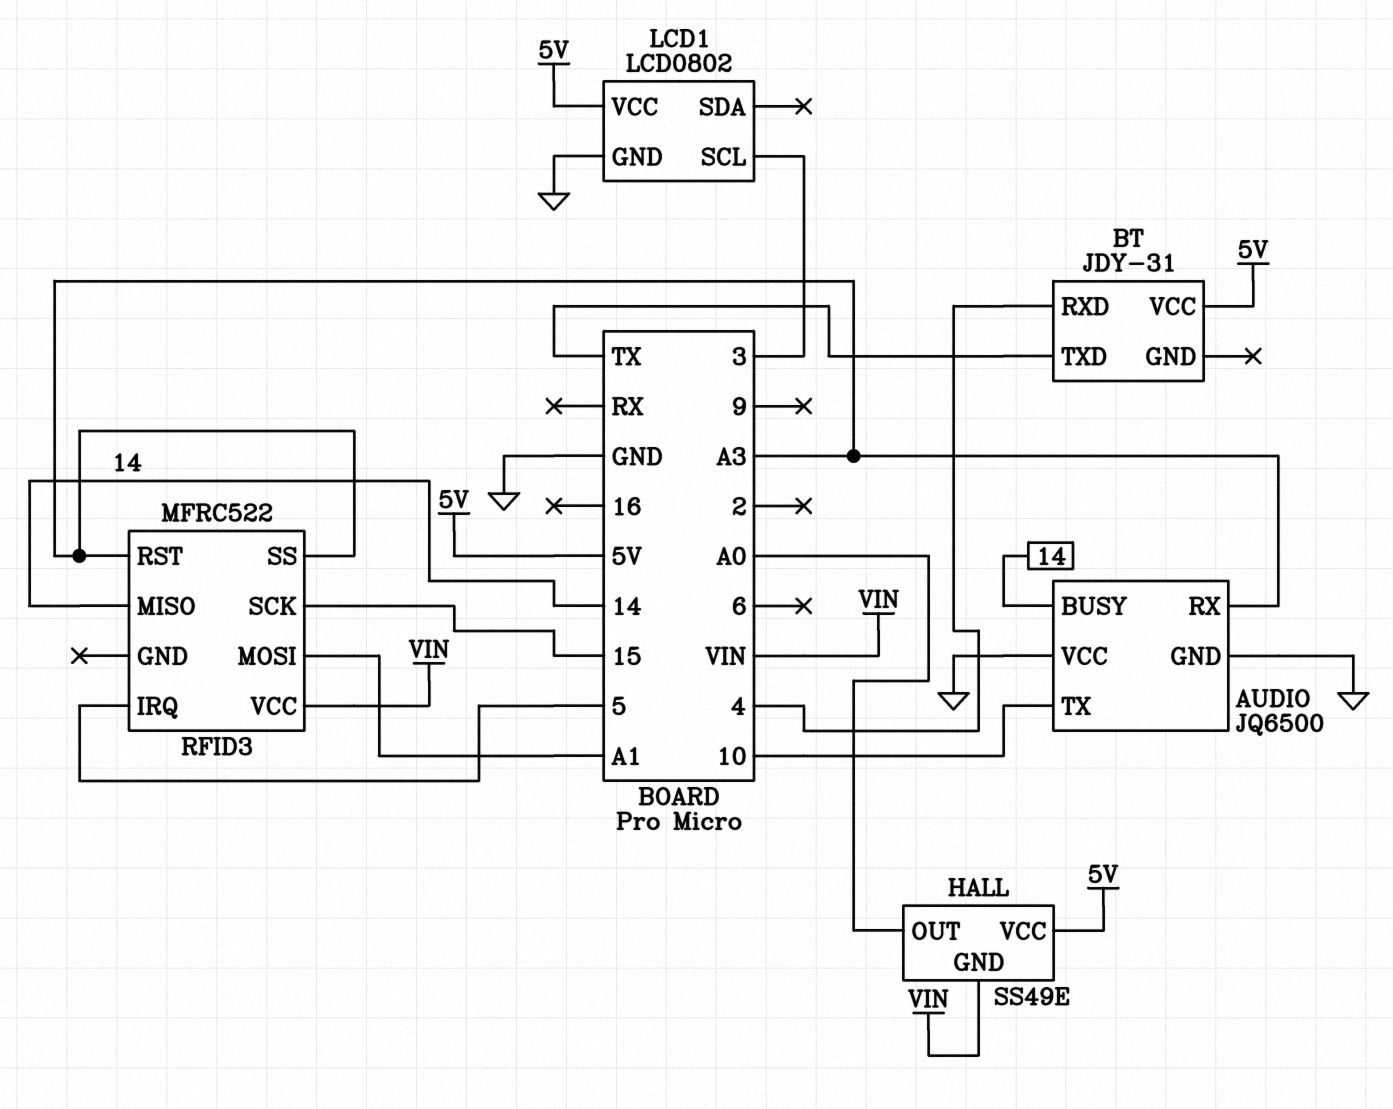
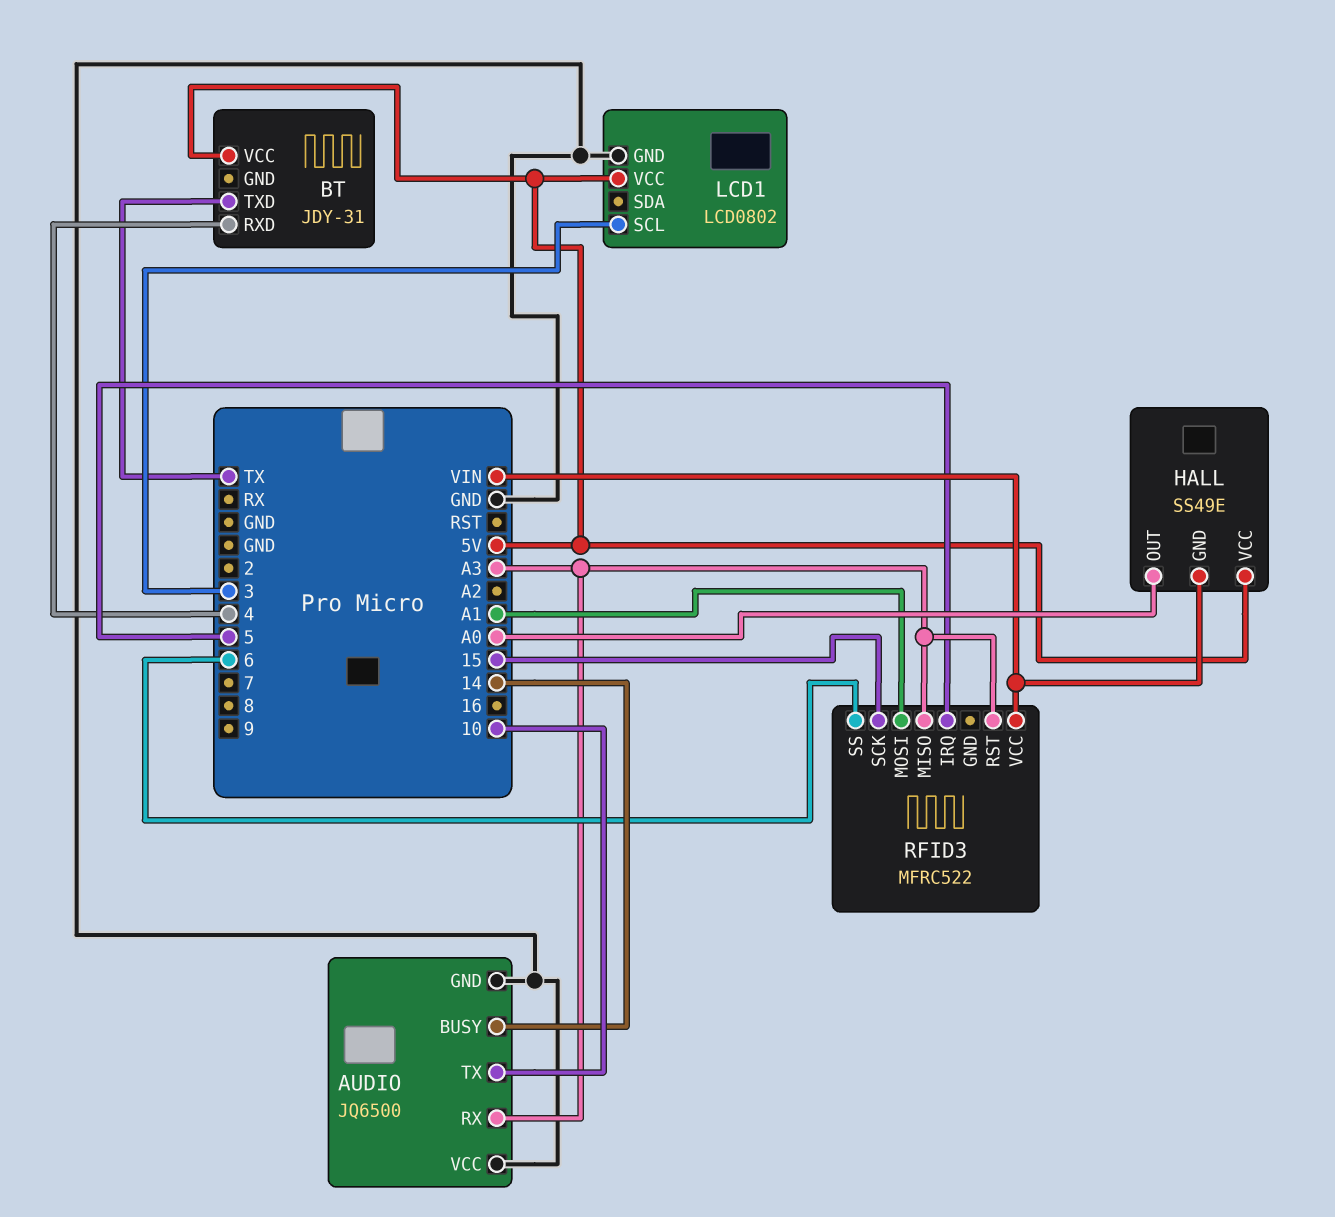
RFID3 pin MISO: 14 -> A3
RFID3 pin SS: A3 -> 6

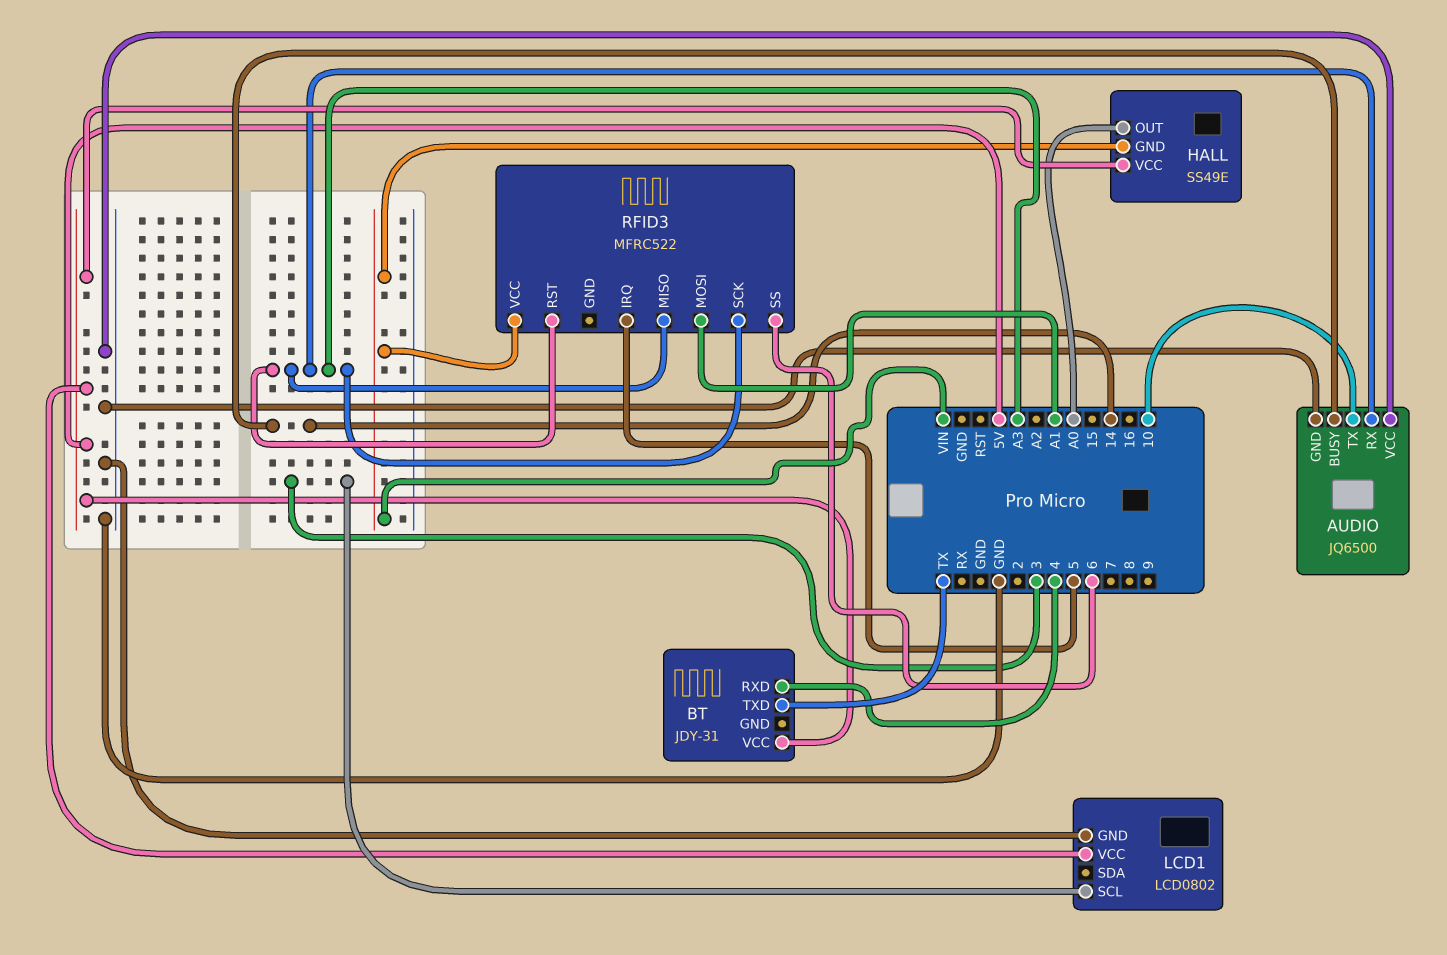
RFID3 pin SCK: 15 -> A3

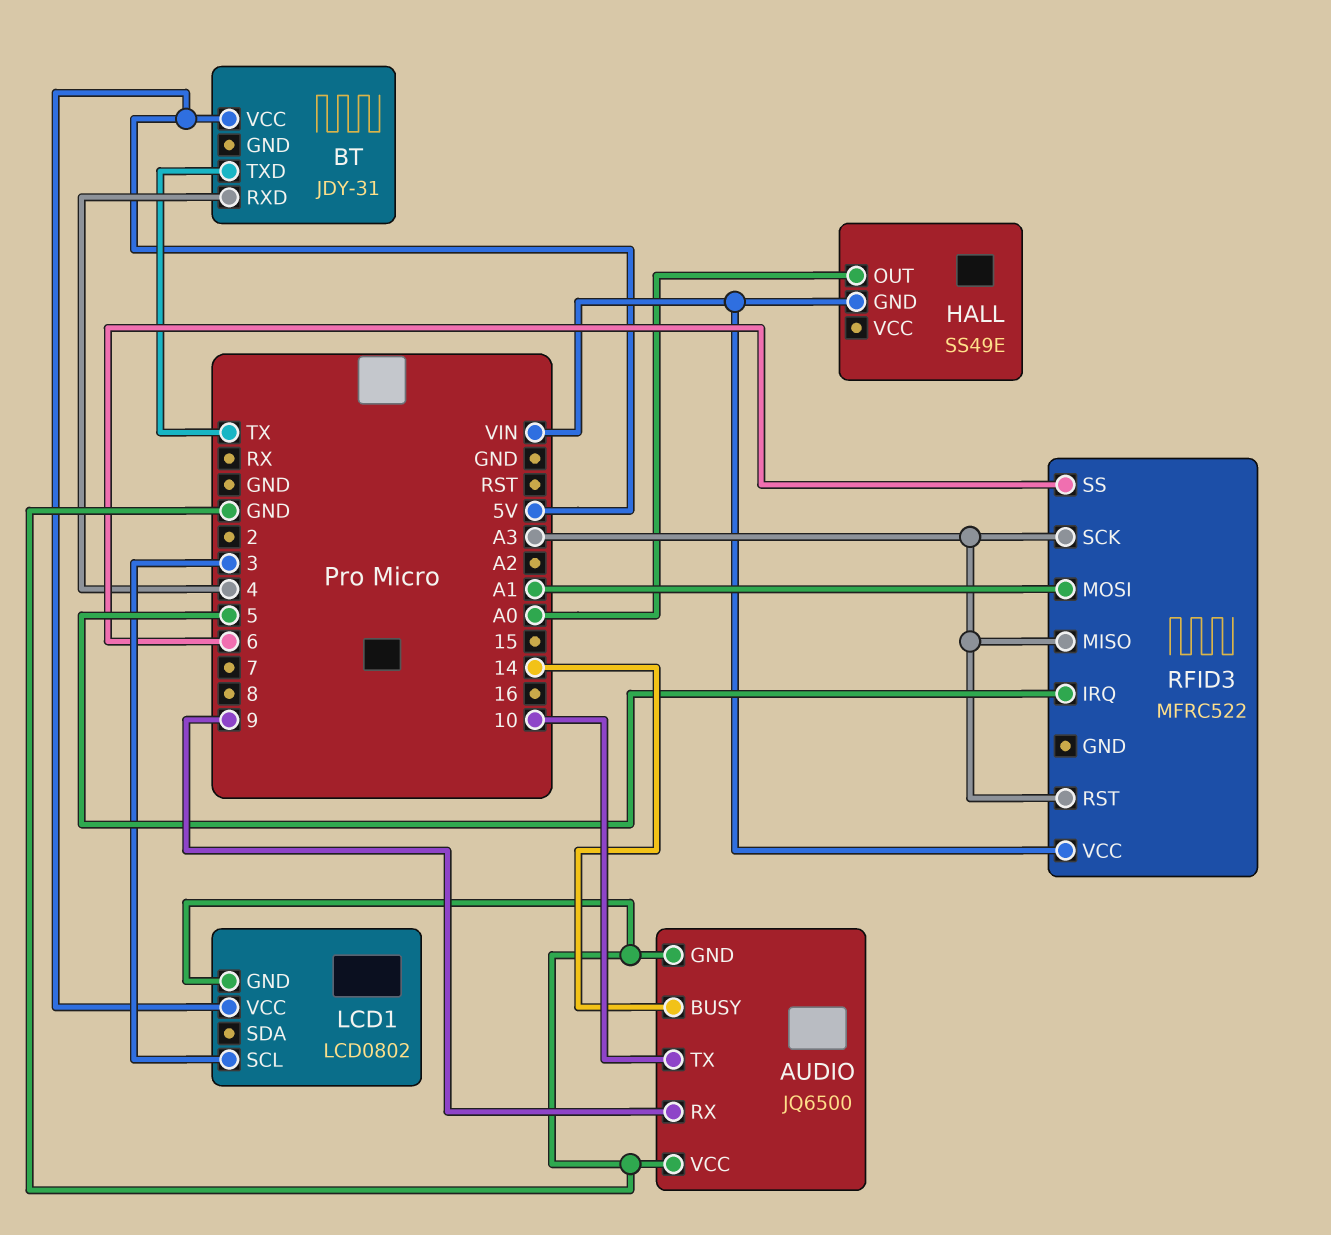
AUDIO pin RX: A3 -> 9
HALL pin VCC: 5V -> none

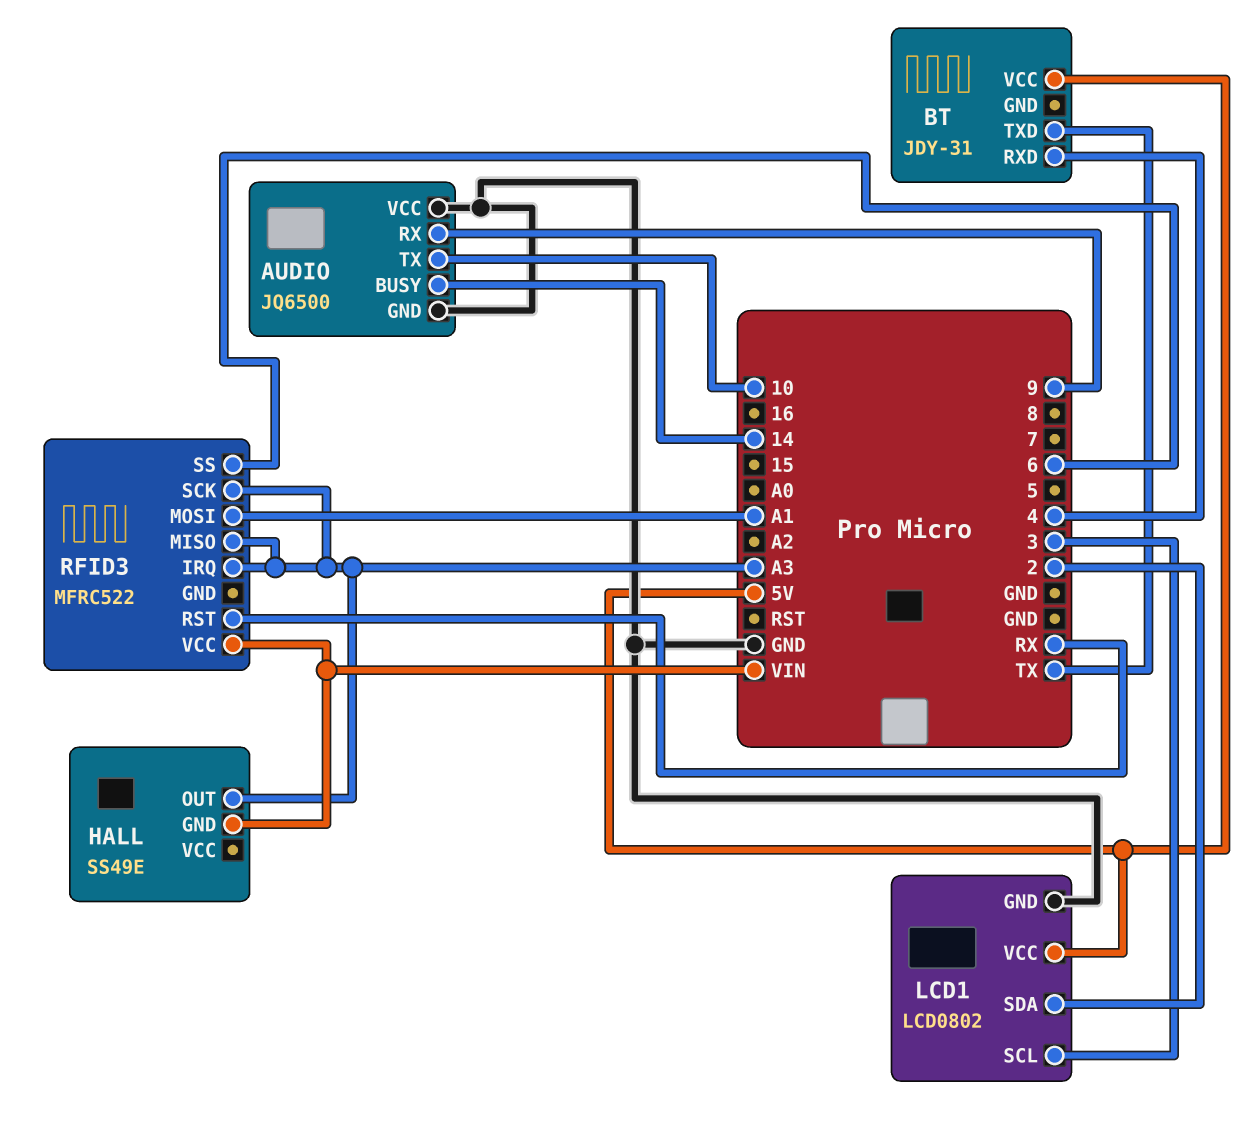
HALL pin OUT: A0 -> A3
LCD1 pin SDA: none -> 2
RFID3 pin IRQ: 5 -> A3
RFID3 pin RST: A3 -> RX

